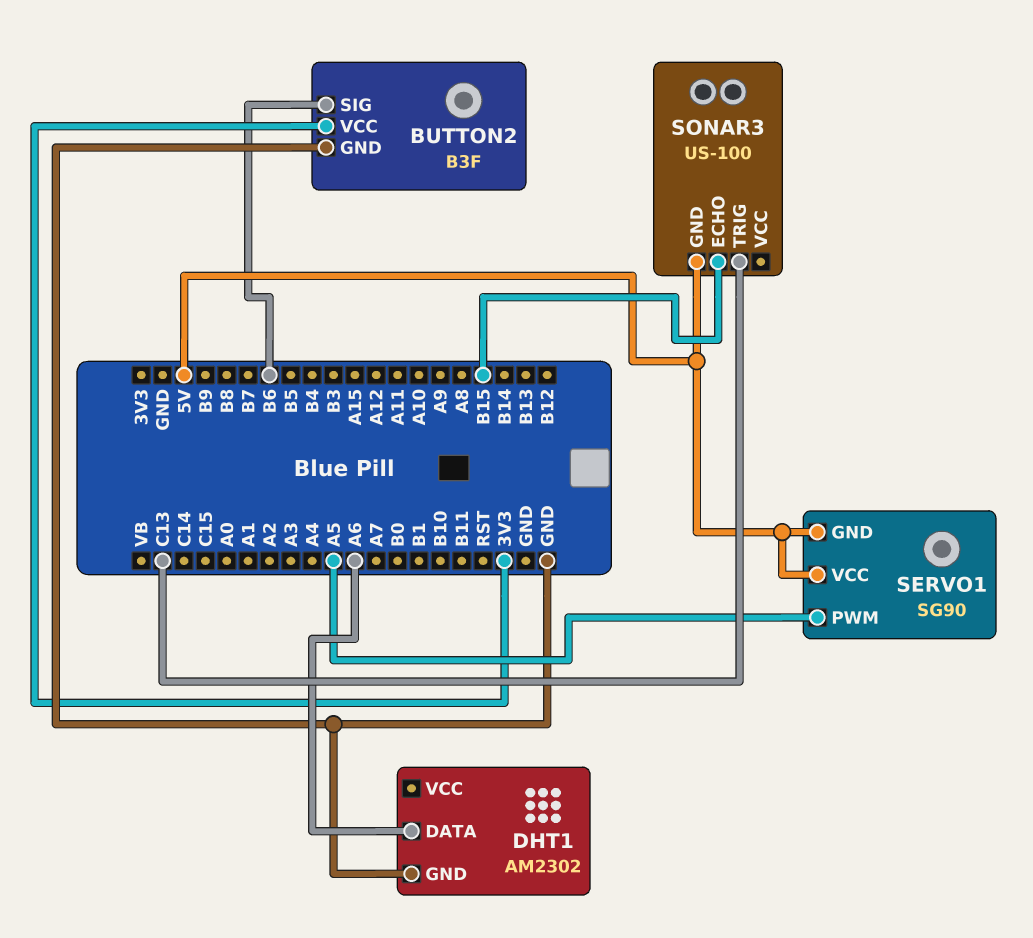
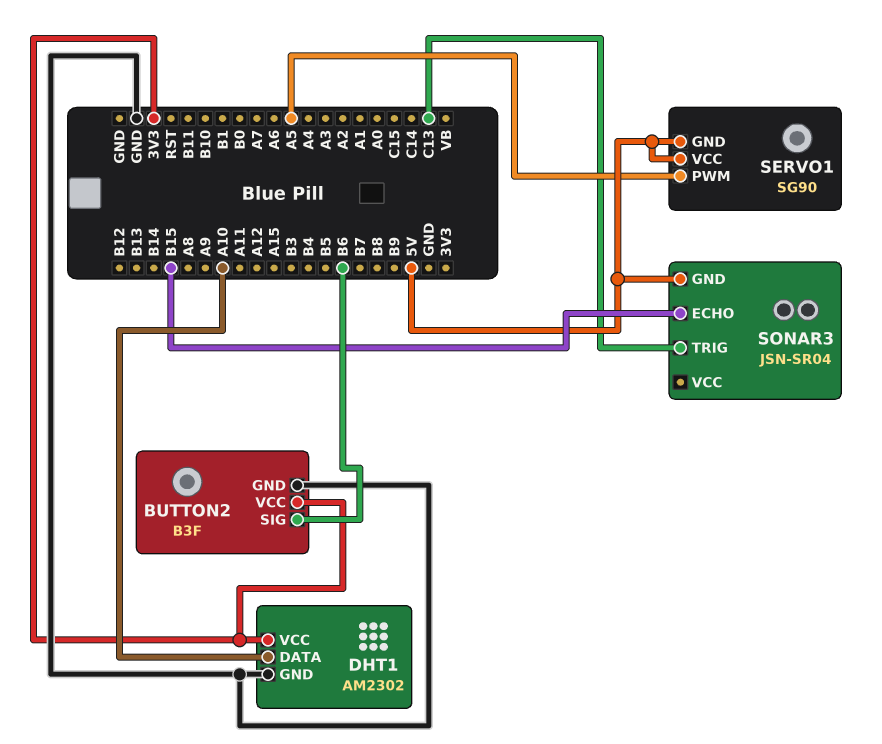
DHT1 pin DATA: A6 -> A10
DHT1 pin VCC: none -> 3V3
SONAR3: US-100 -> JSN-SR04

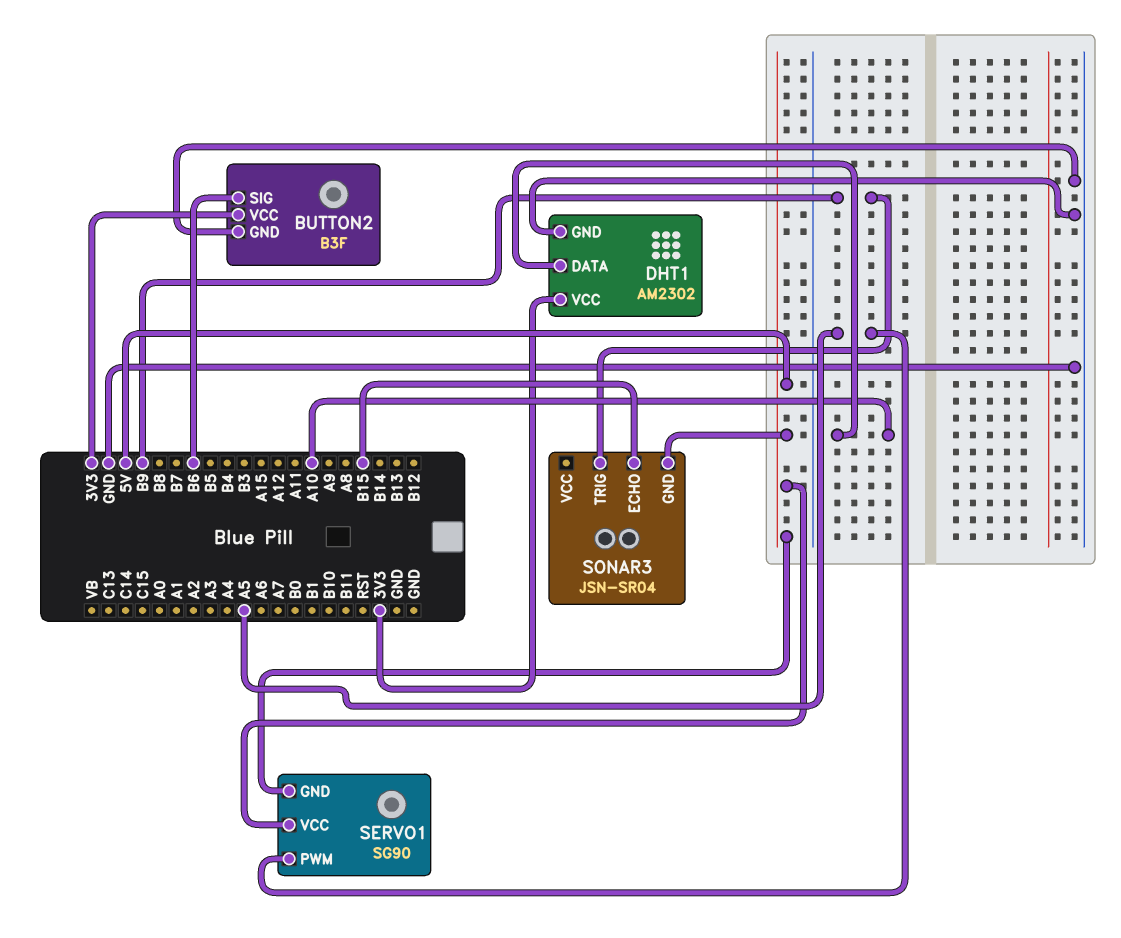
SONAR3 pin TRIG: C13 -> B9

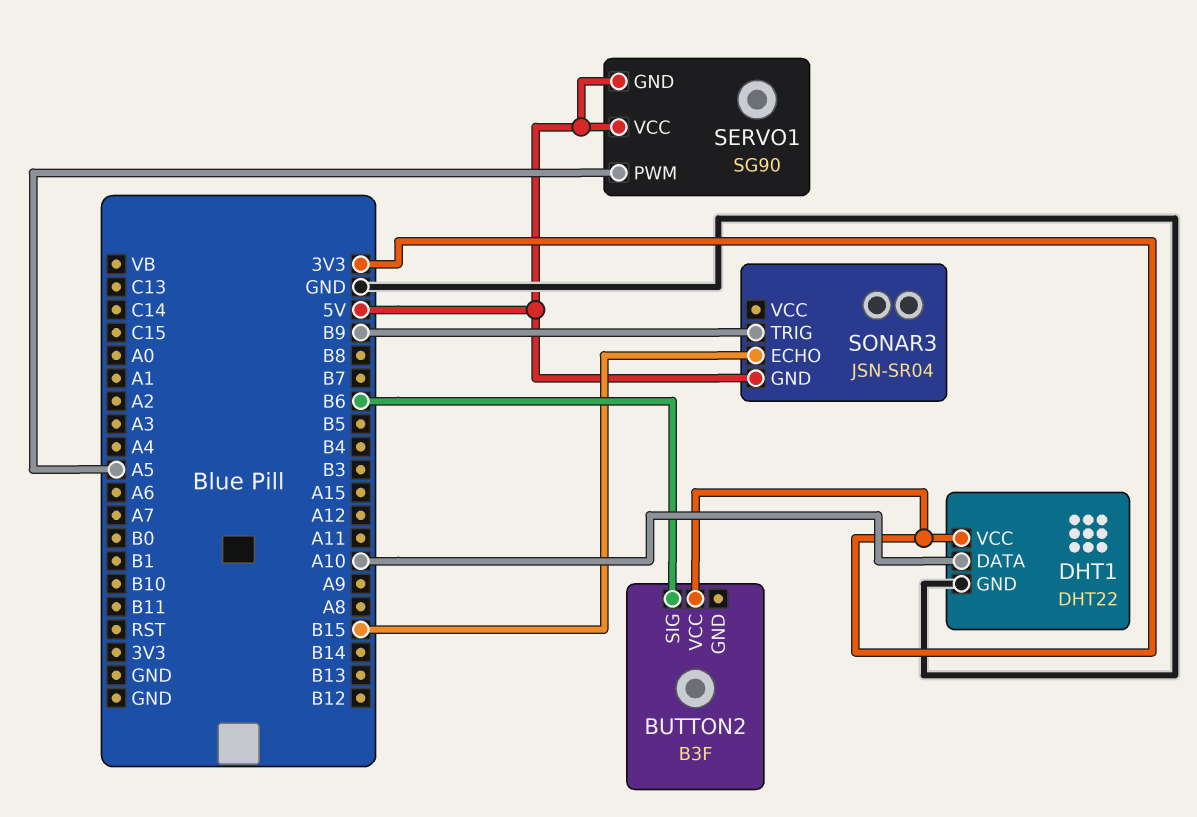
BUTTON2 pin GND: GND -> none
DHT1: AM2302 -> DHT22

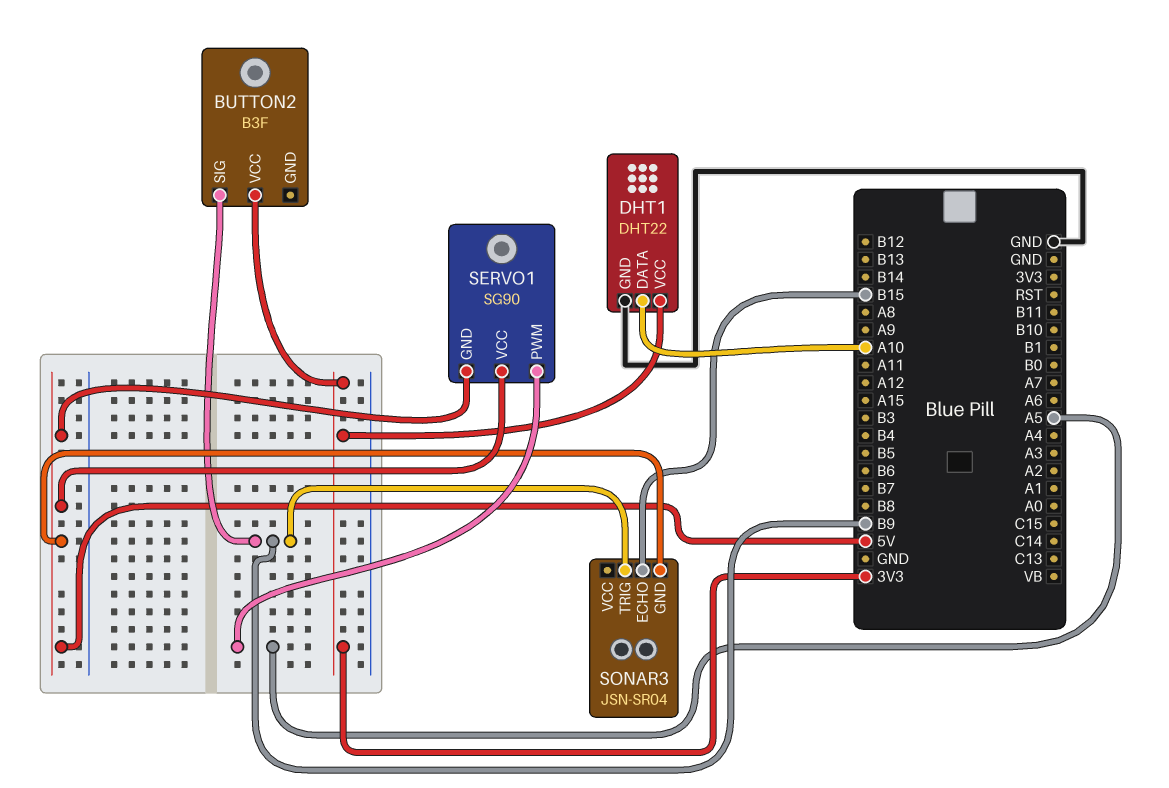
BUTTON2 pin SIG: B6 -> B9

